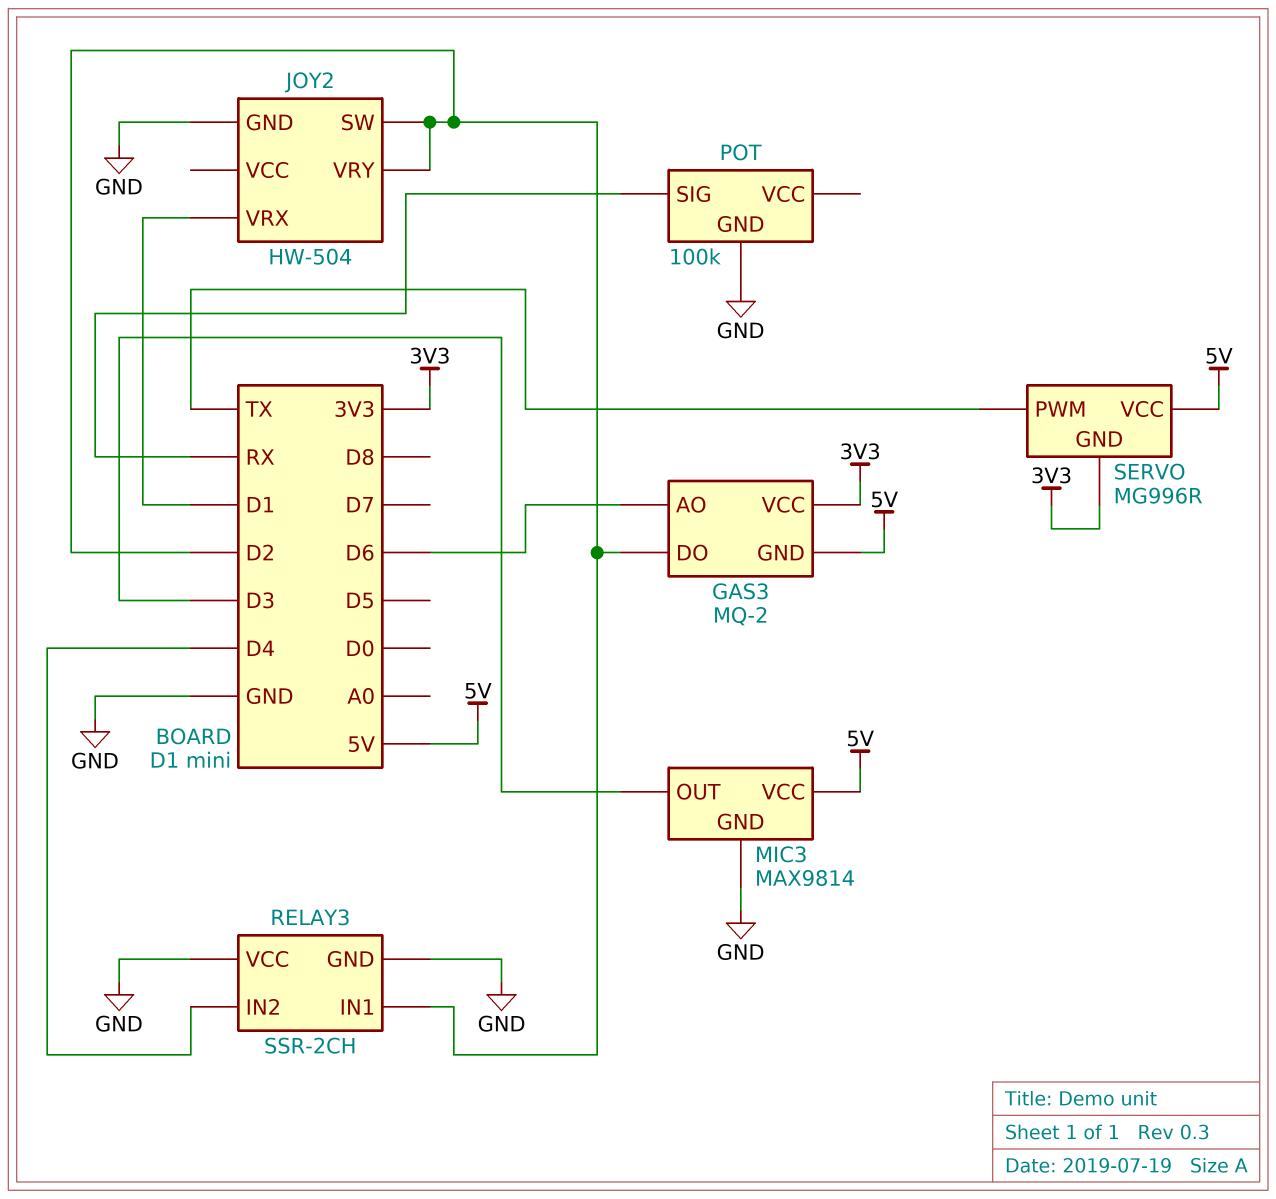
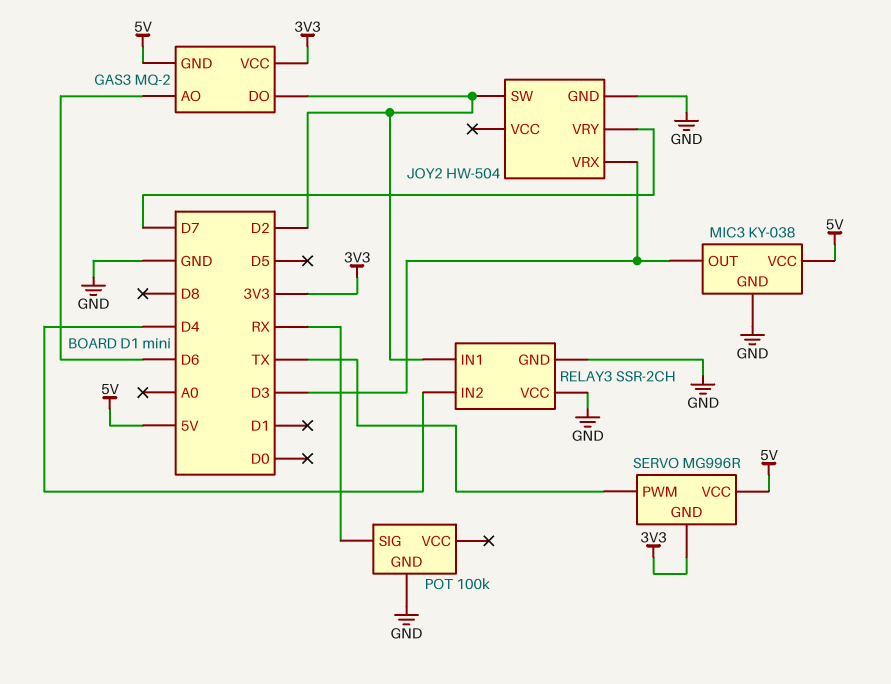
JOY2 pin VRX: D1 -> D3
JOY2 pin VRY: D2 -> D7
MIC3: MAX9814 -> KY-038

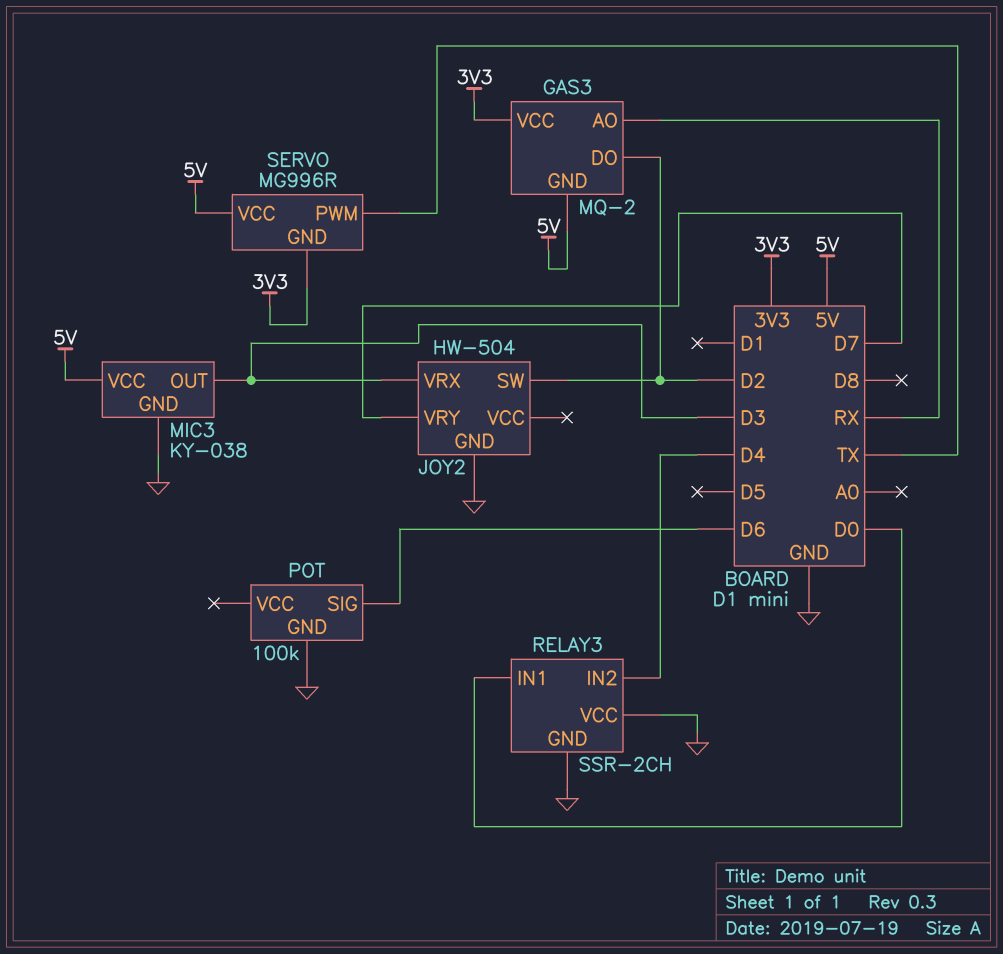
GAS3 pin AO: D6 -> RX
POT pin SIG: RX -> D6
RELAY3 pin IN1: D2 -> D0

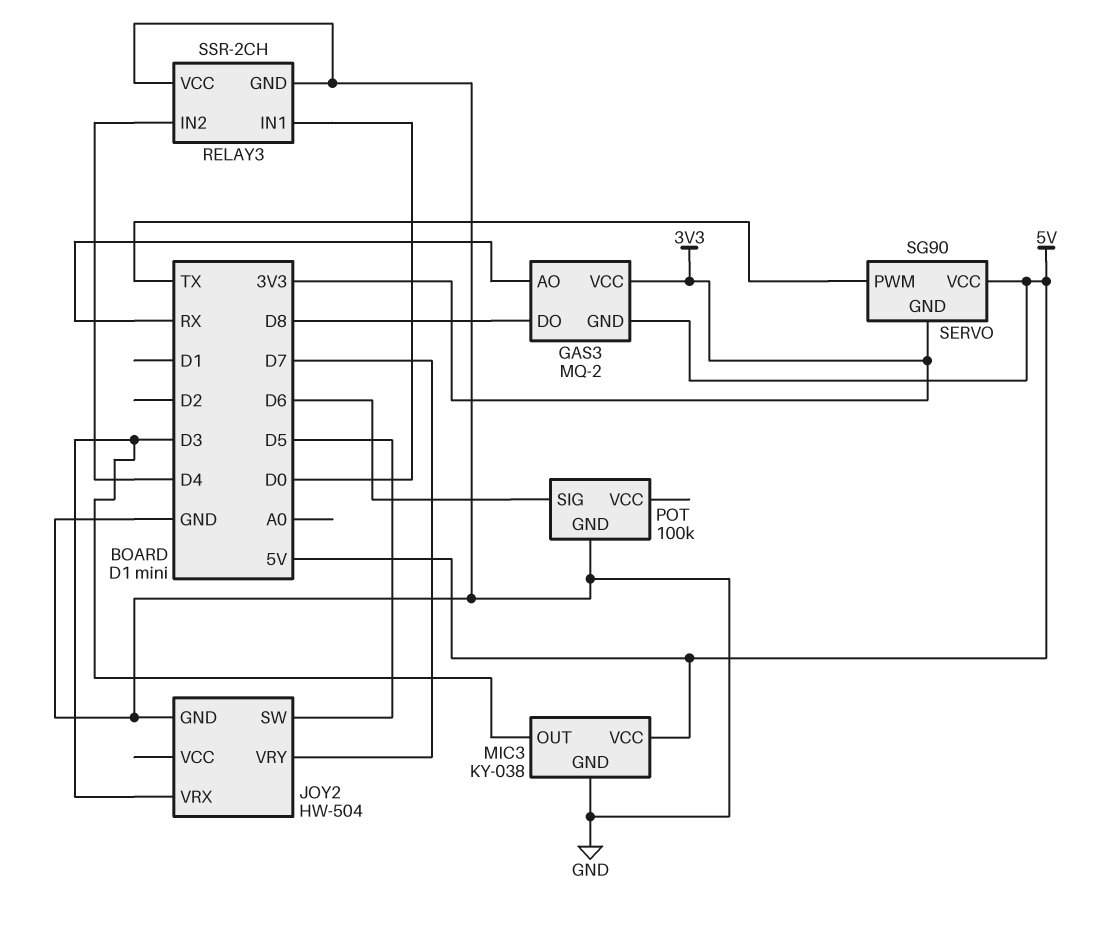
GAS3 pin DO: D2 -> D8
JOY2 pin SW: D2 -> D5
SERVO: MG996R -> SG90

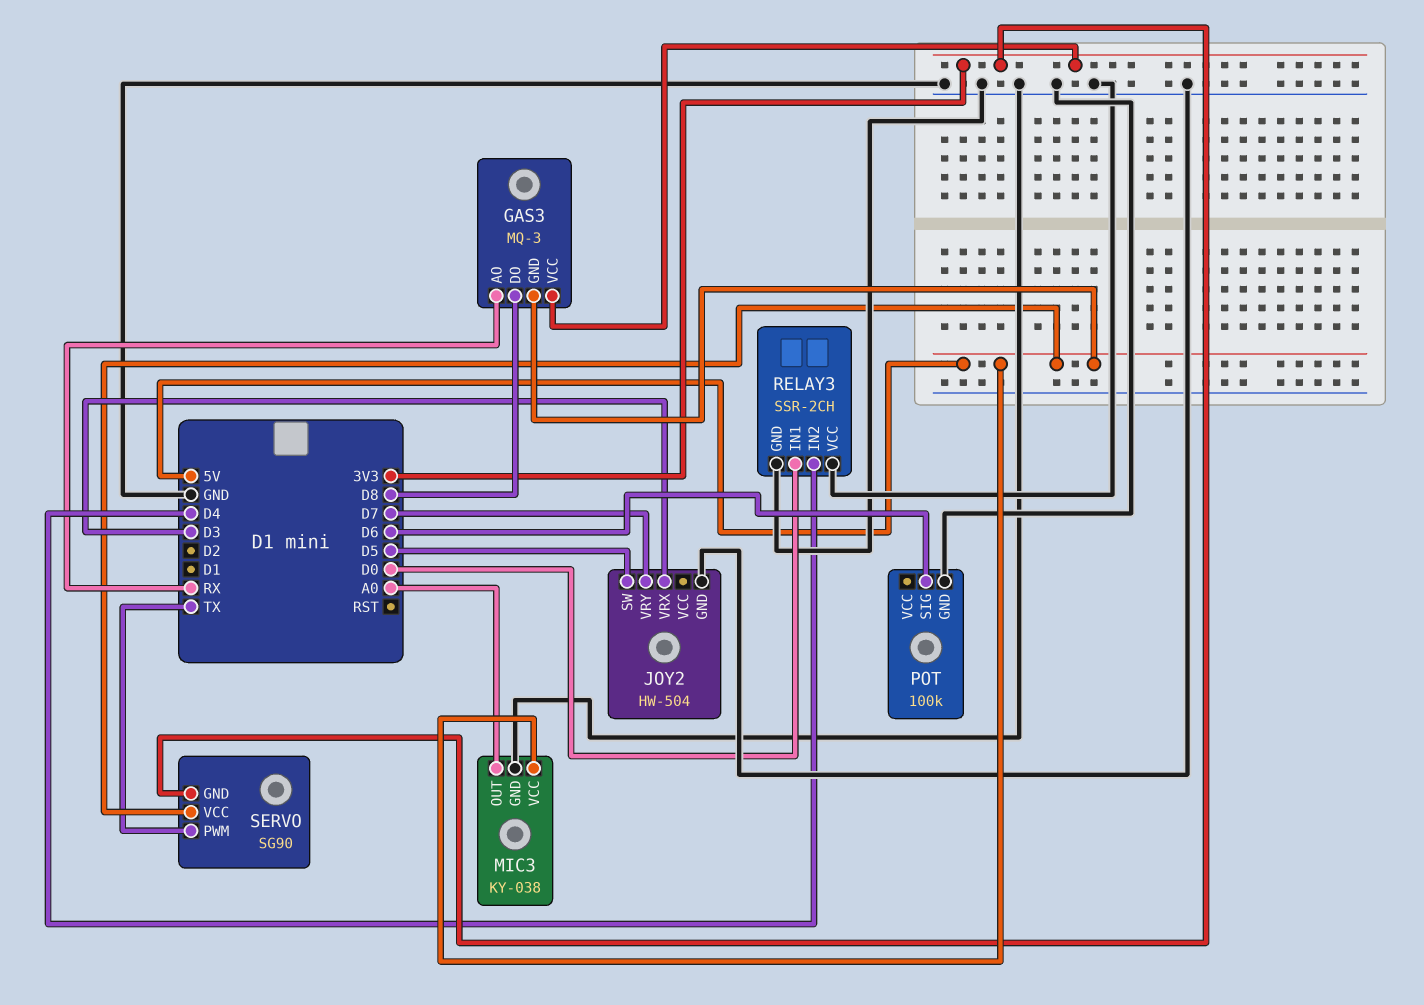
GAS3: MQ-2 -> MQ-3
MIC3 pin OUT: D3 -> A0

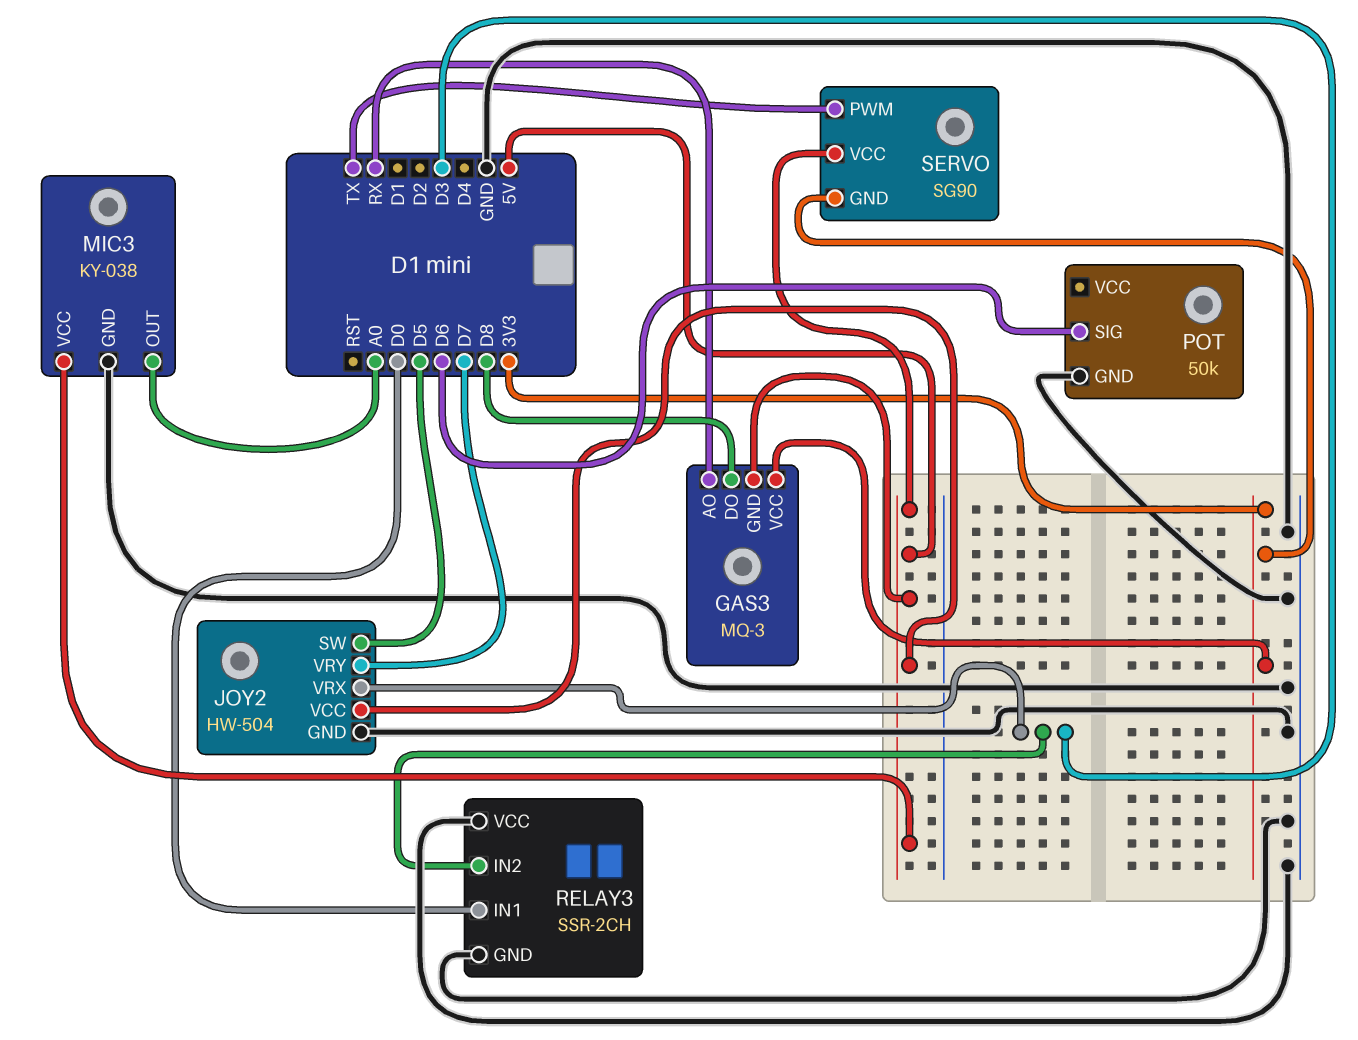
JOY2 pin VCC: none -> 5V
POT: 100k -> 50k
RELAY3 pin IN2: D4 -> D3

